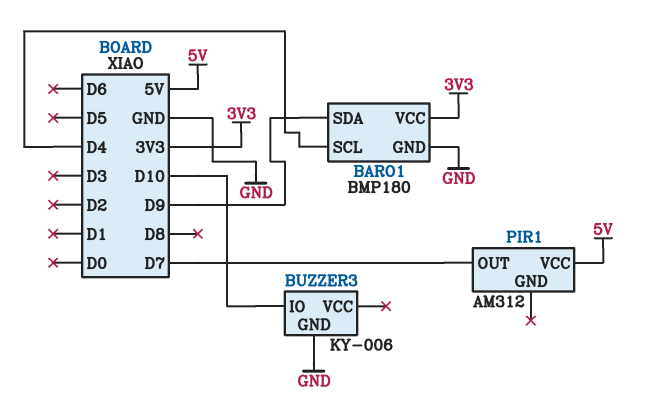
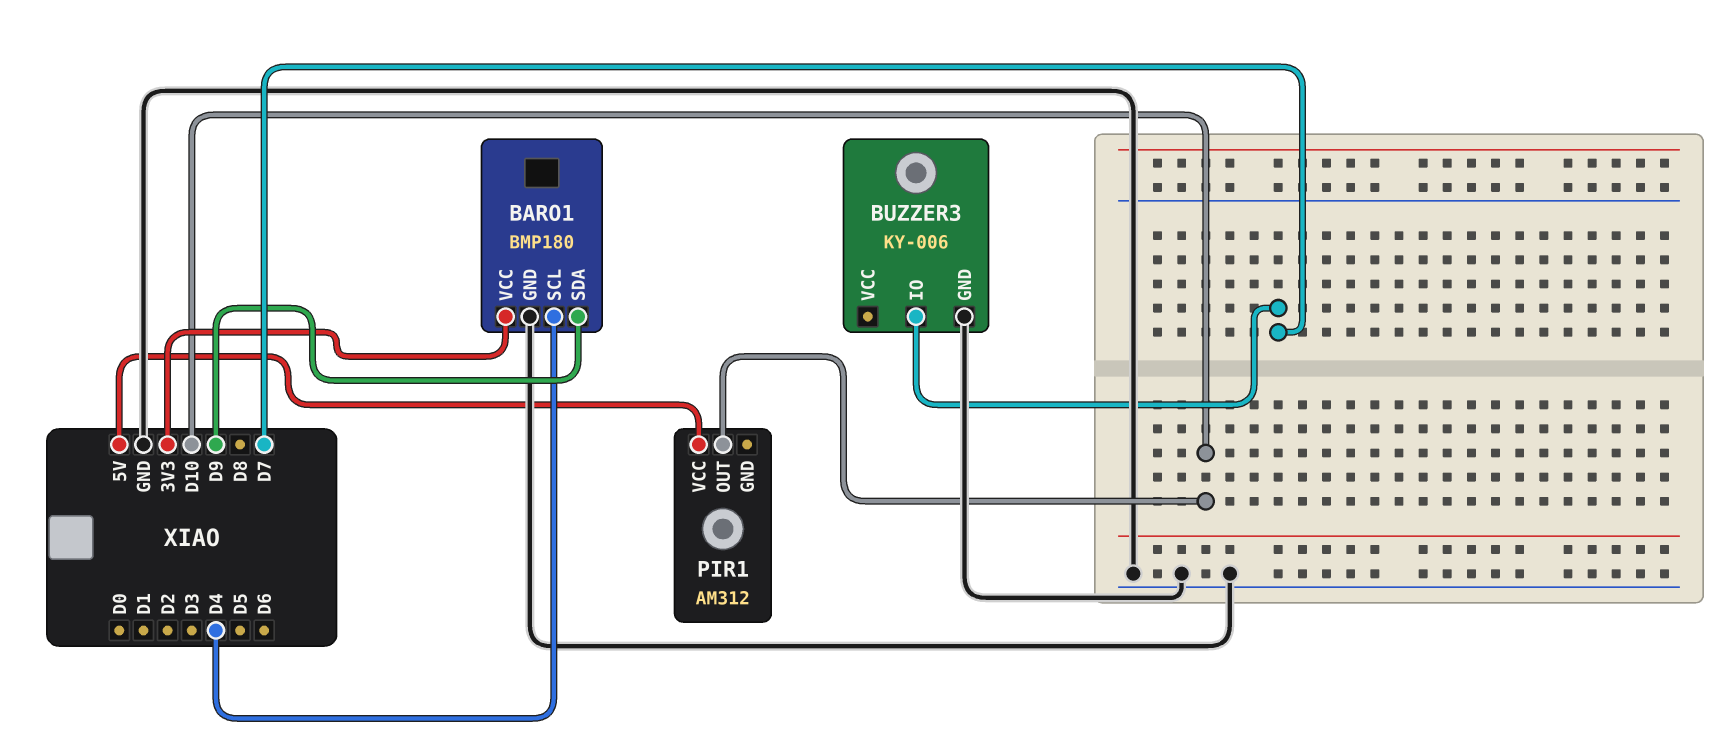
BUZZER3 pin IO: D10 -> D7
PIR1 pin OUT: D7 -> D10

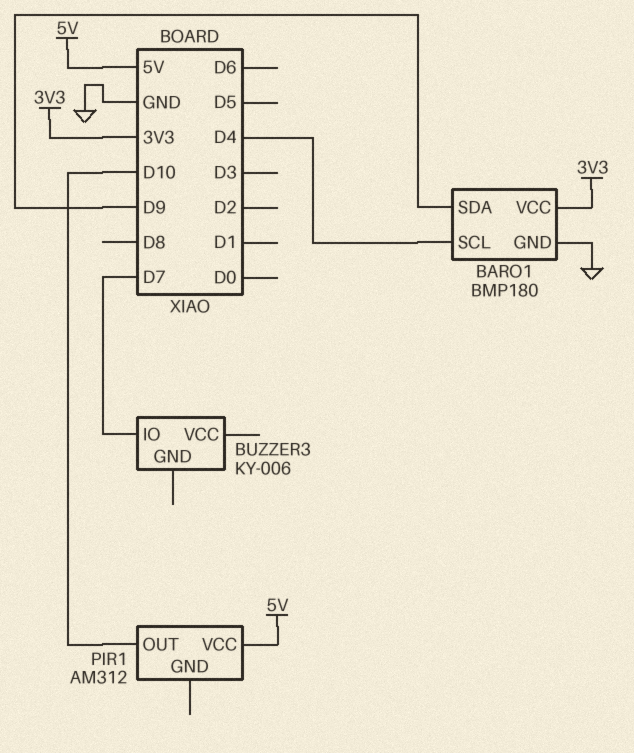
BUZZER3 pin GND: GND -> none

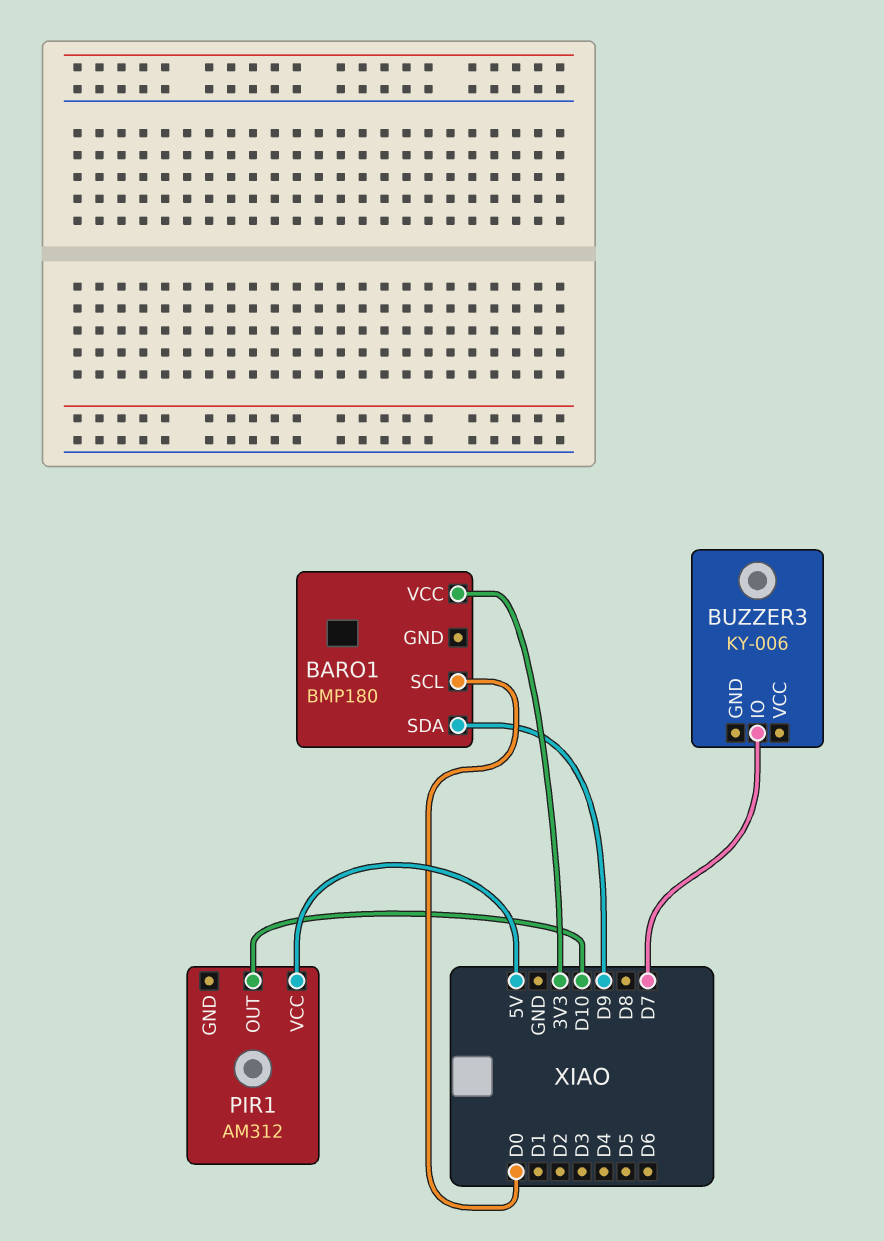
BARO1 pin GND: GND -> none
BARO1 pin SCL: D4 -> D0

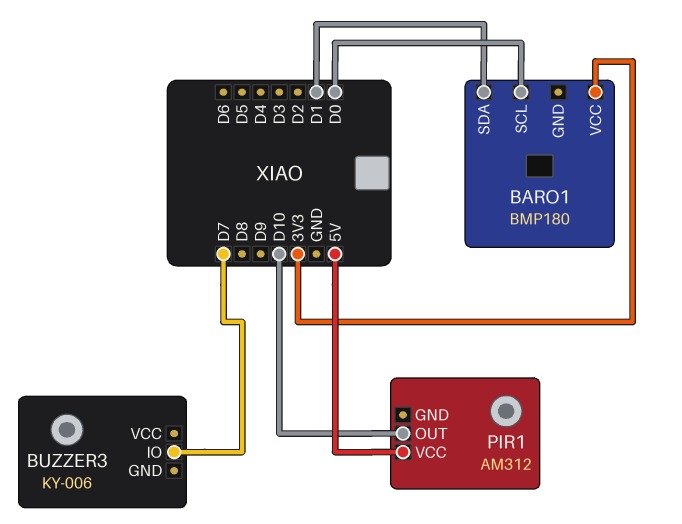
BARO1 pin SDA: D9 -> D1

